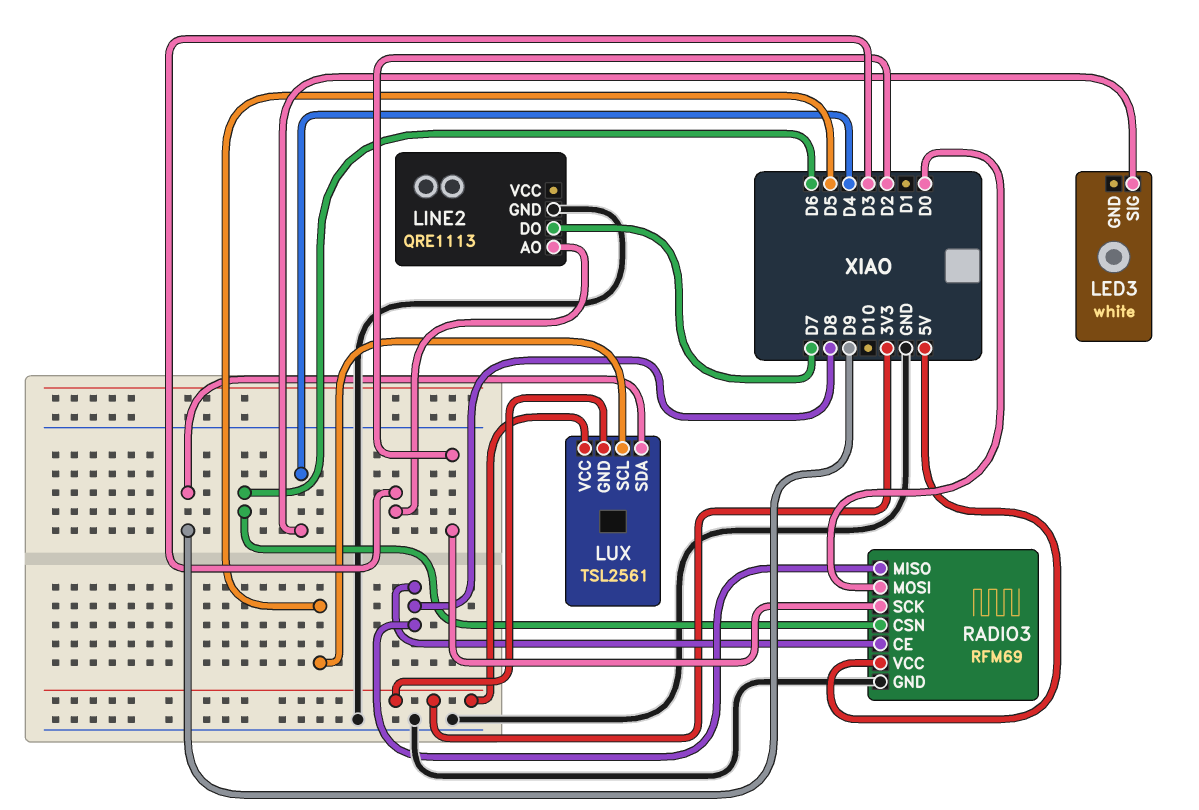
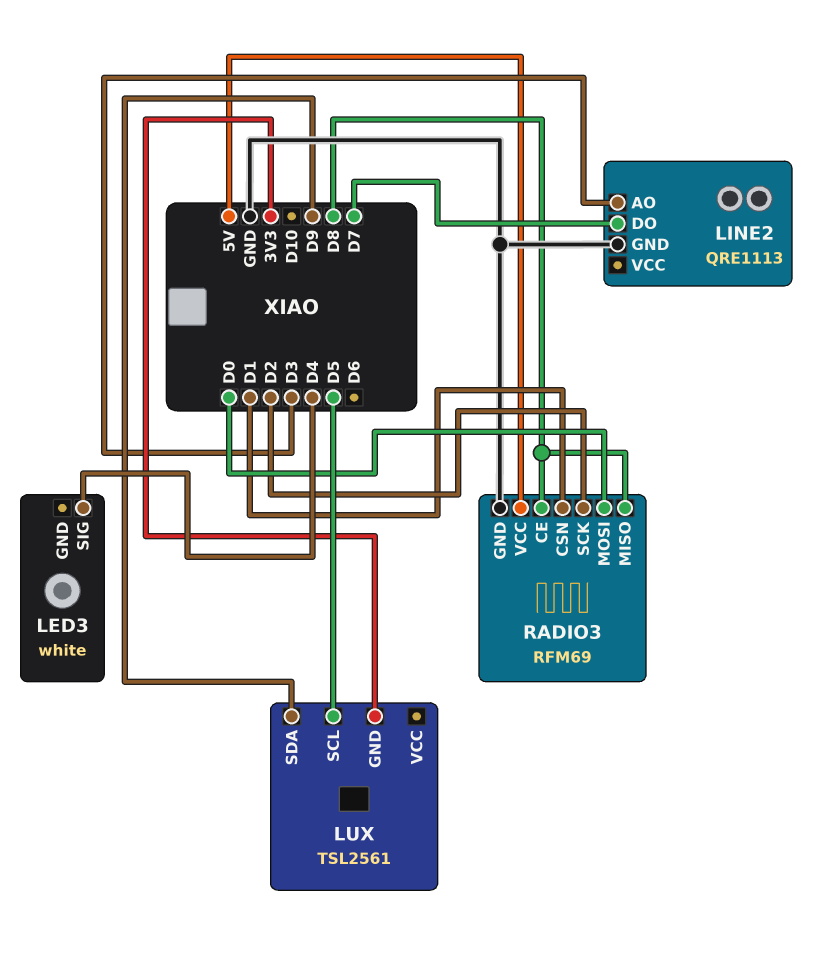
LUX pin VCC: 3V3 -> none
RADIO3 pin CSN: D6 -> D1

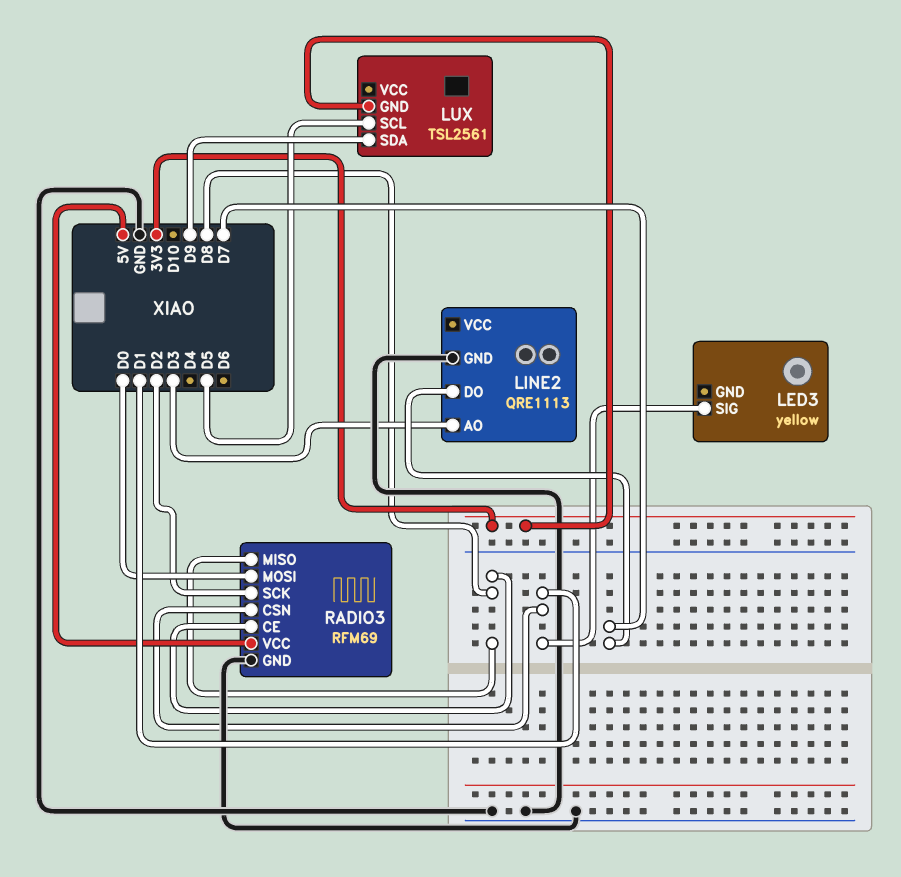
LED3: white -> yellow
LED3 pin SIG: D4 -> D1

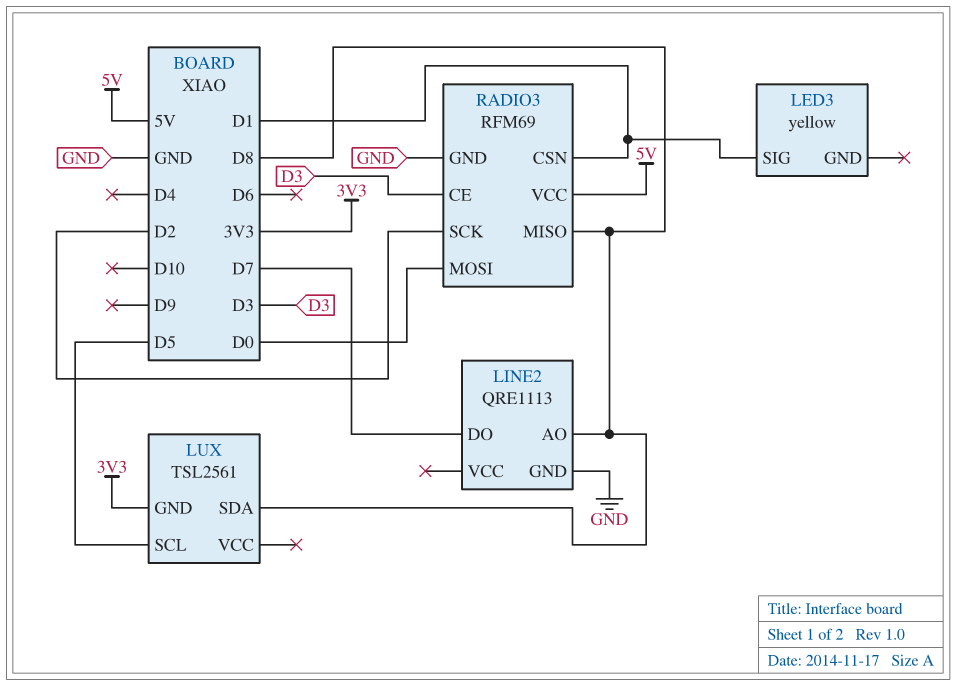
LINE2 pin AO: D3 -> D8
LUX pin SDA: D9 -> D8
RADIO3 pin CE: D8 -> D3

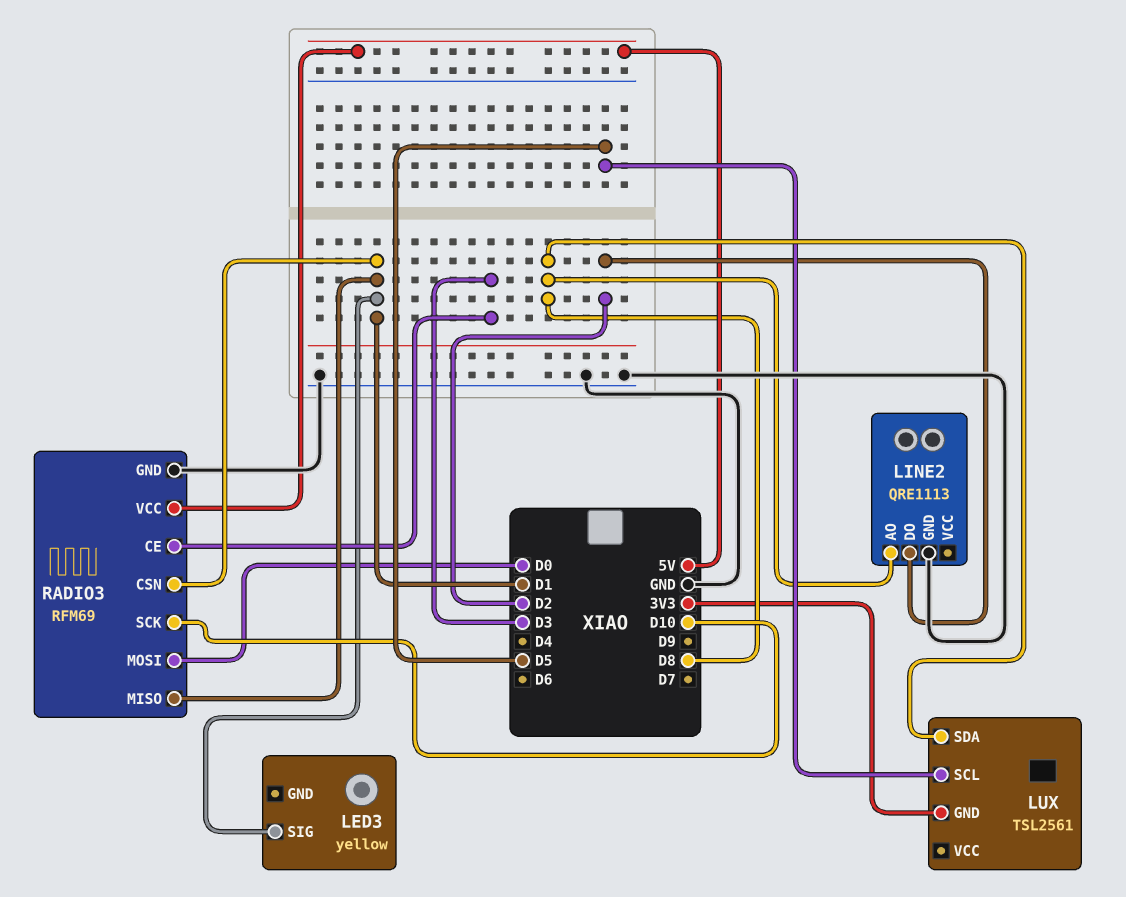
LINE2 pin DO: D7 -> D2
RADIO3 pin MISO: D8 -> D1
RADIO3 pin SCK: D2 -> D10

